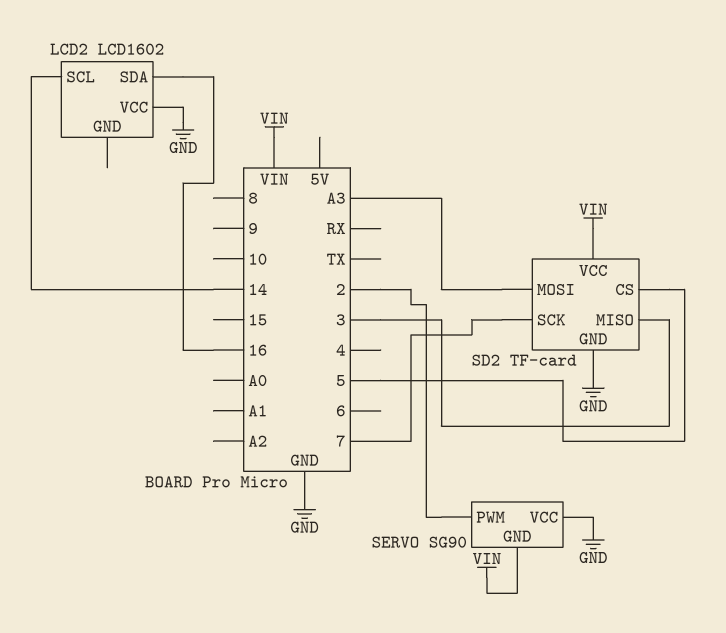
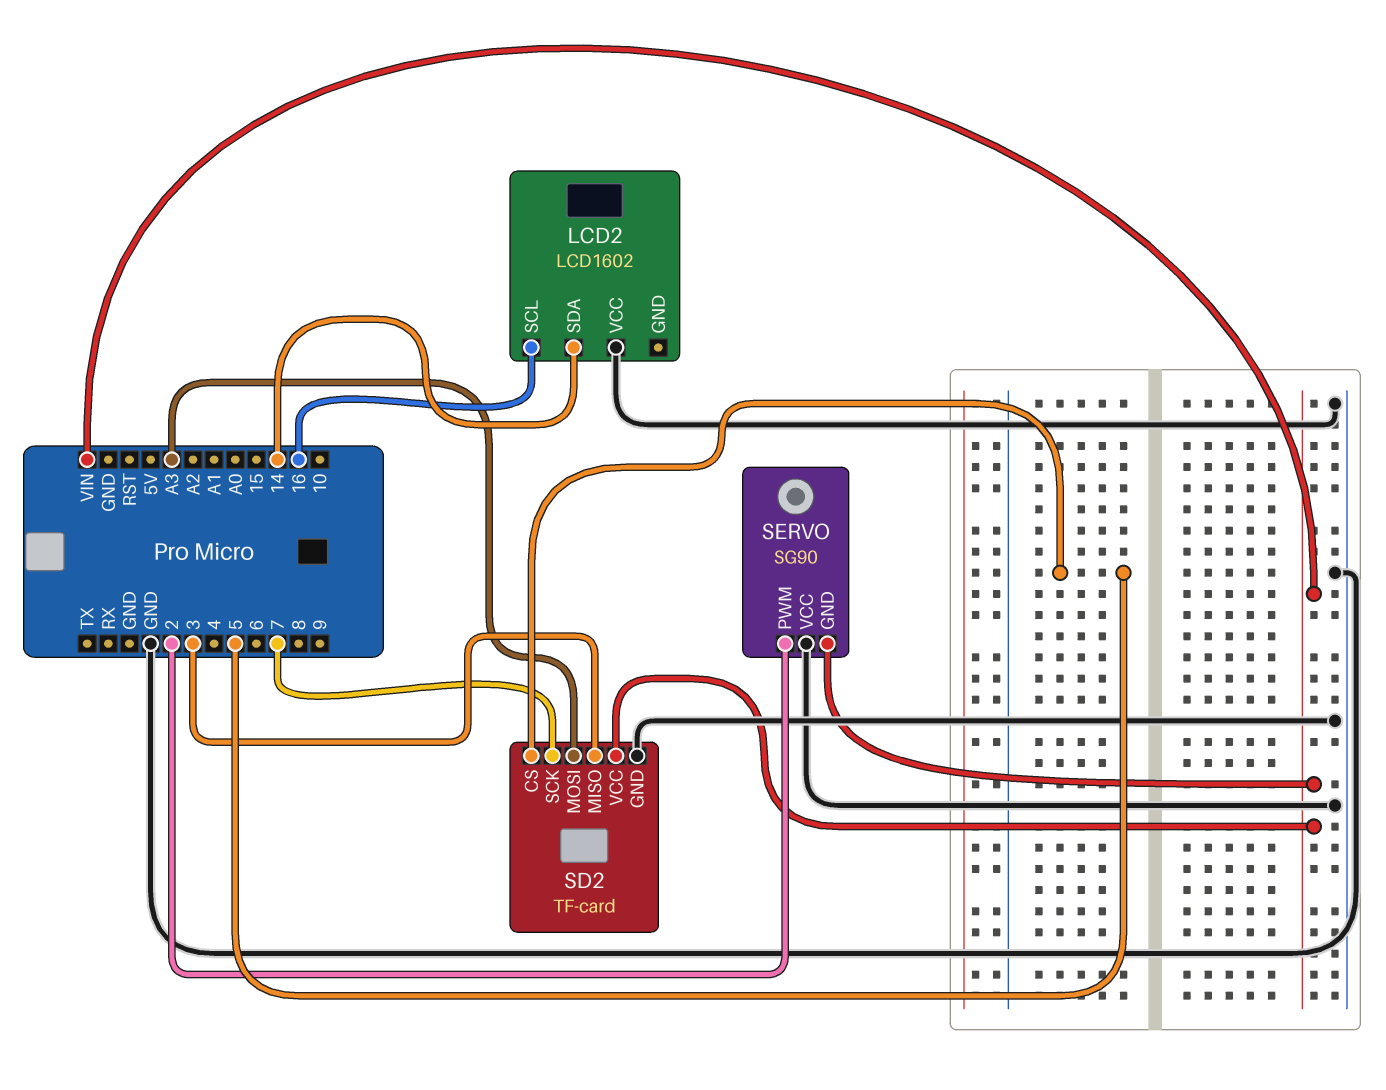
LCD2 pin SCL: 14 -> 16
LCD2 pin SDA: 16 -> 14

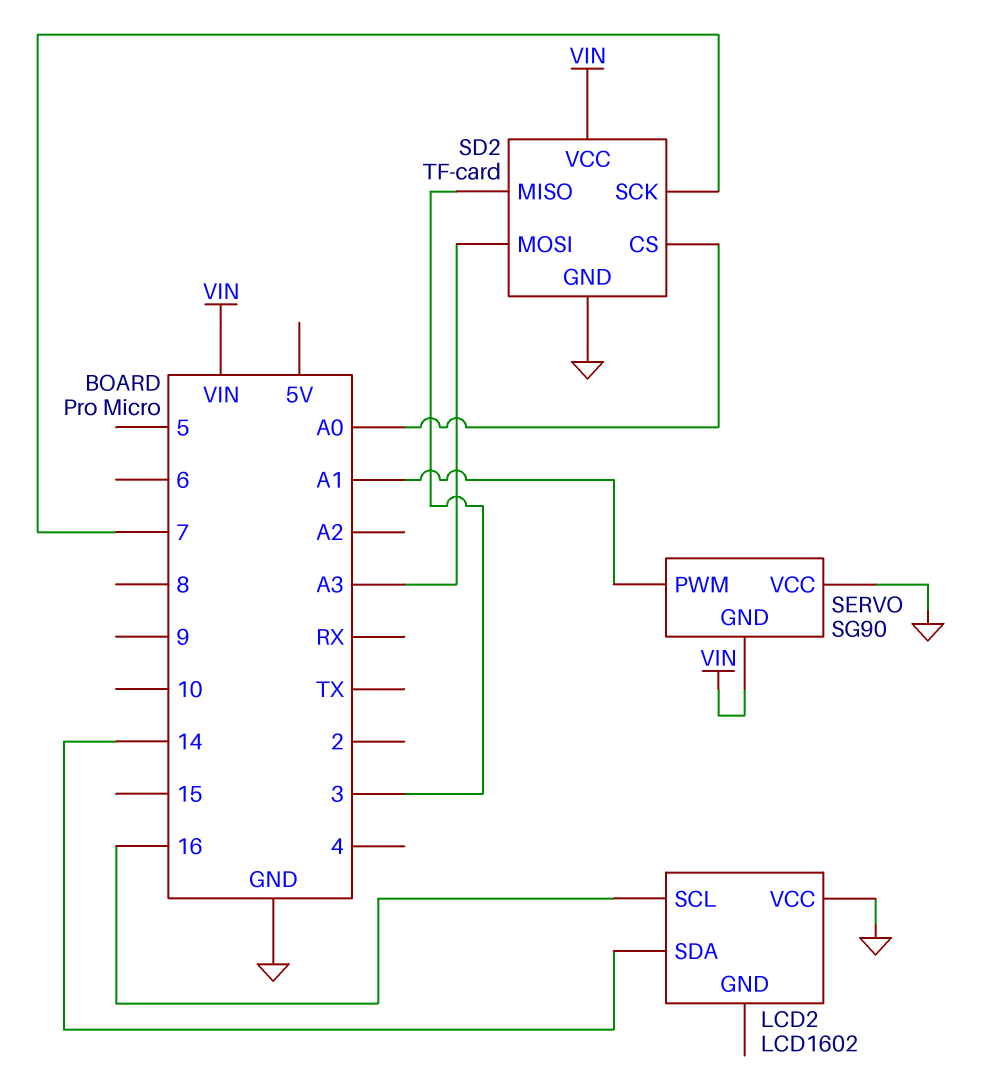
SD2 pin CS: 5 -> A0
SERVO pin PWM: 2 -> A1

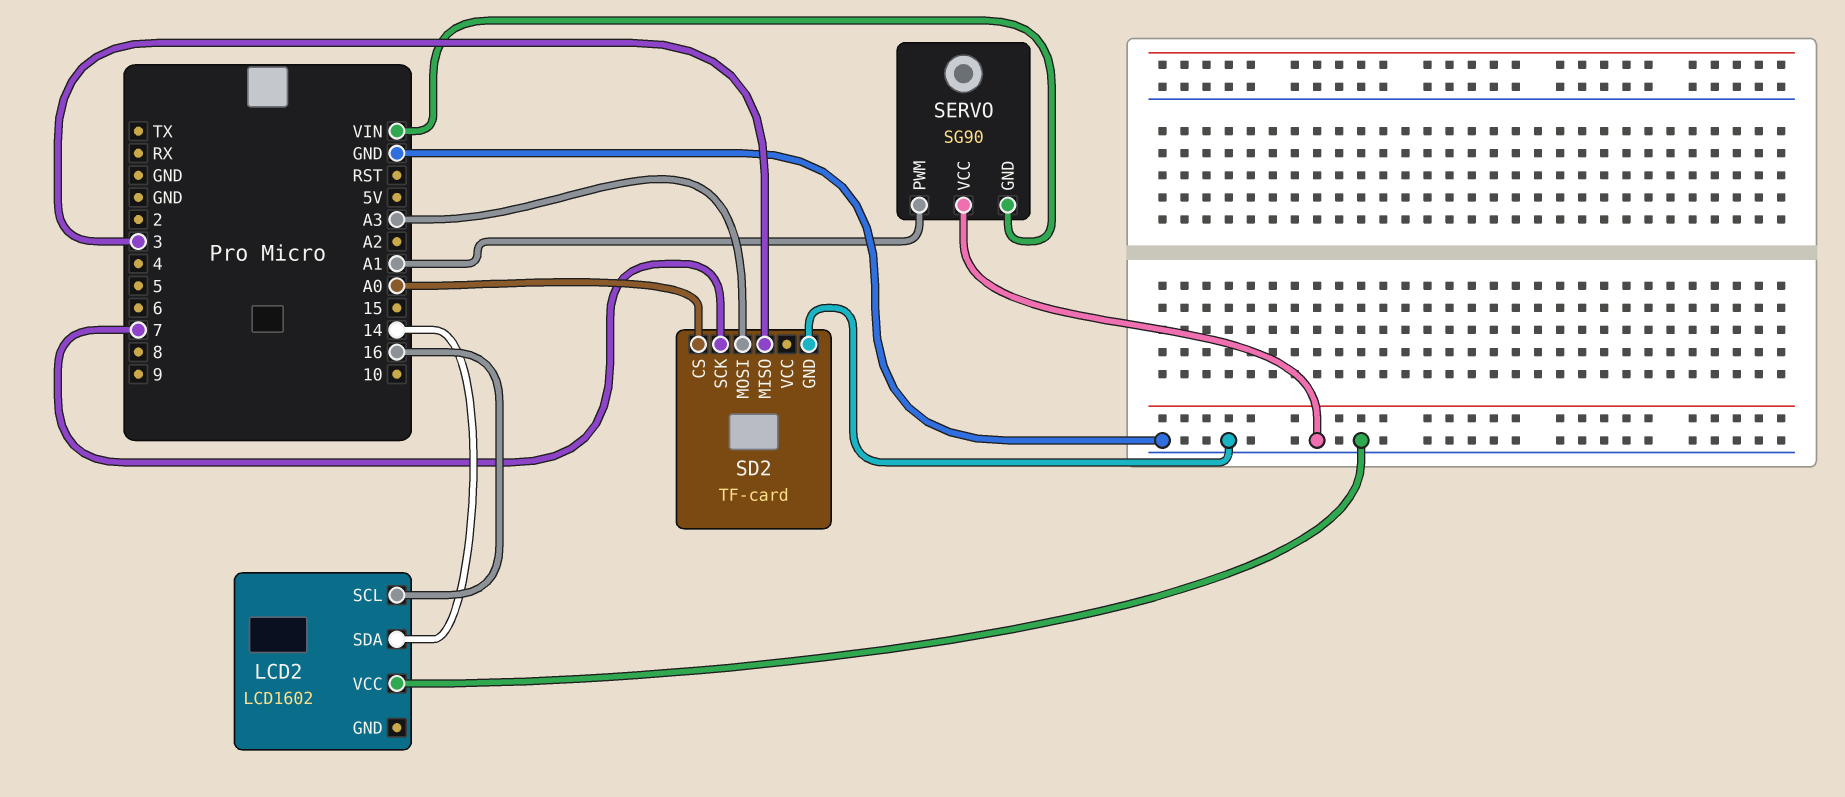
SD2 pin VCC: VIN -> none

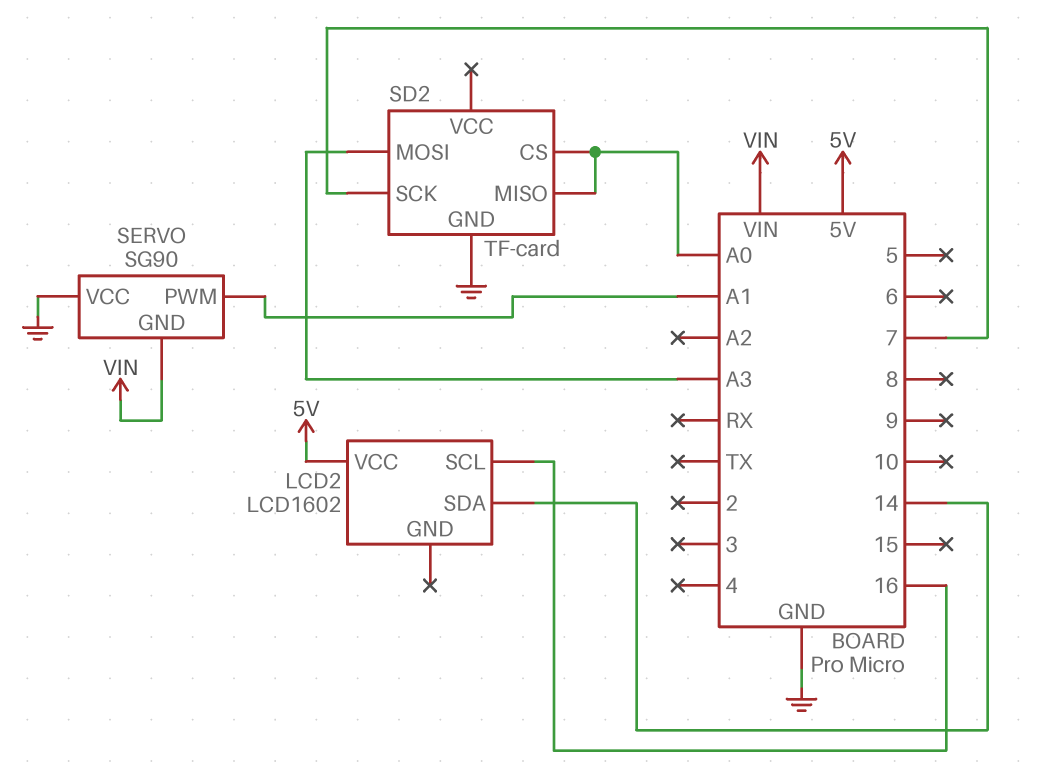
LCD2 pin VCC: GND -> 5V
SD2 pin MISO: 3 -> A0

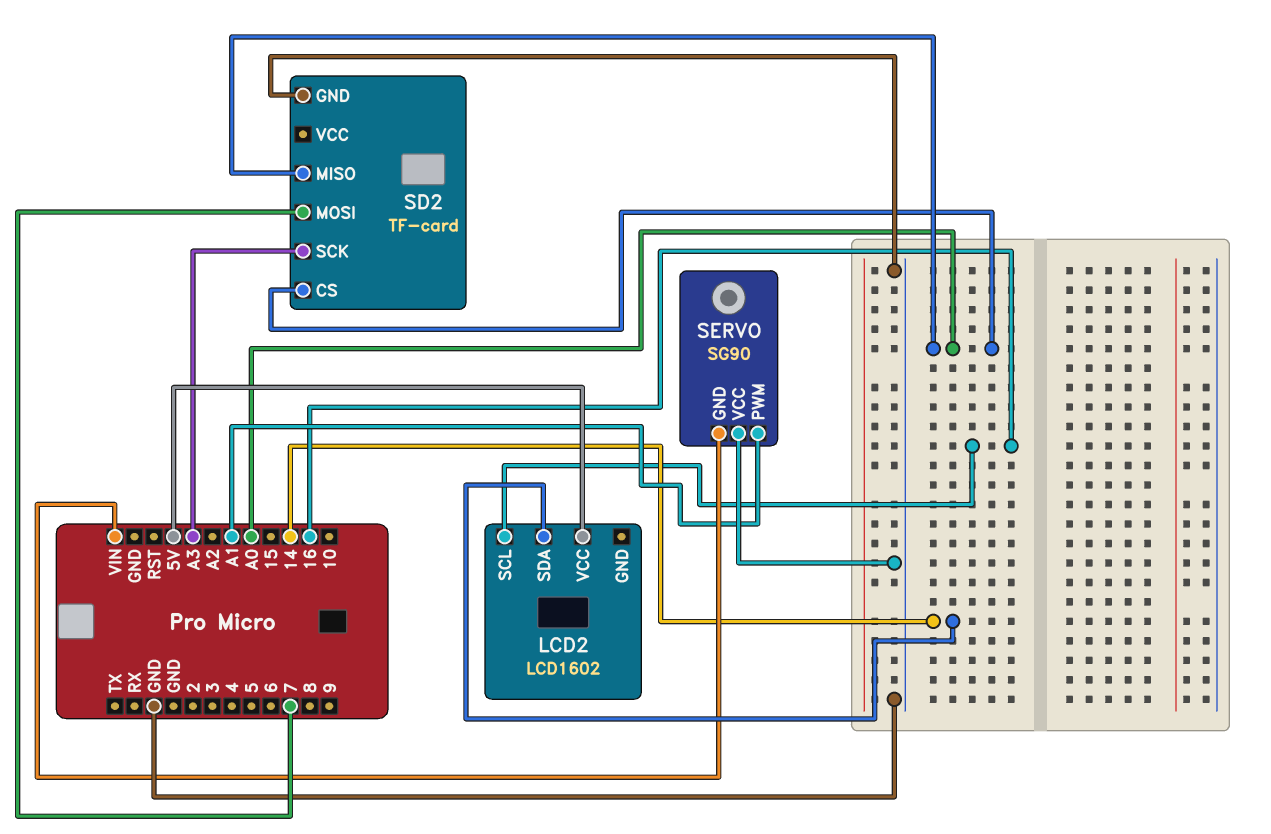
SD2 pin MOSI: A3 -> 7
SD2 pin SCK: 7 -> A3

